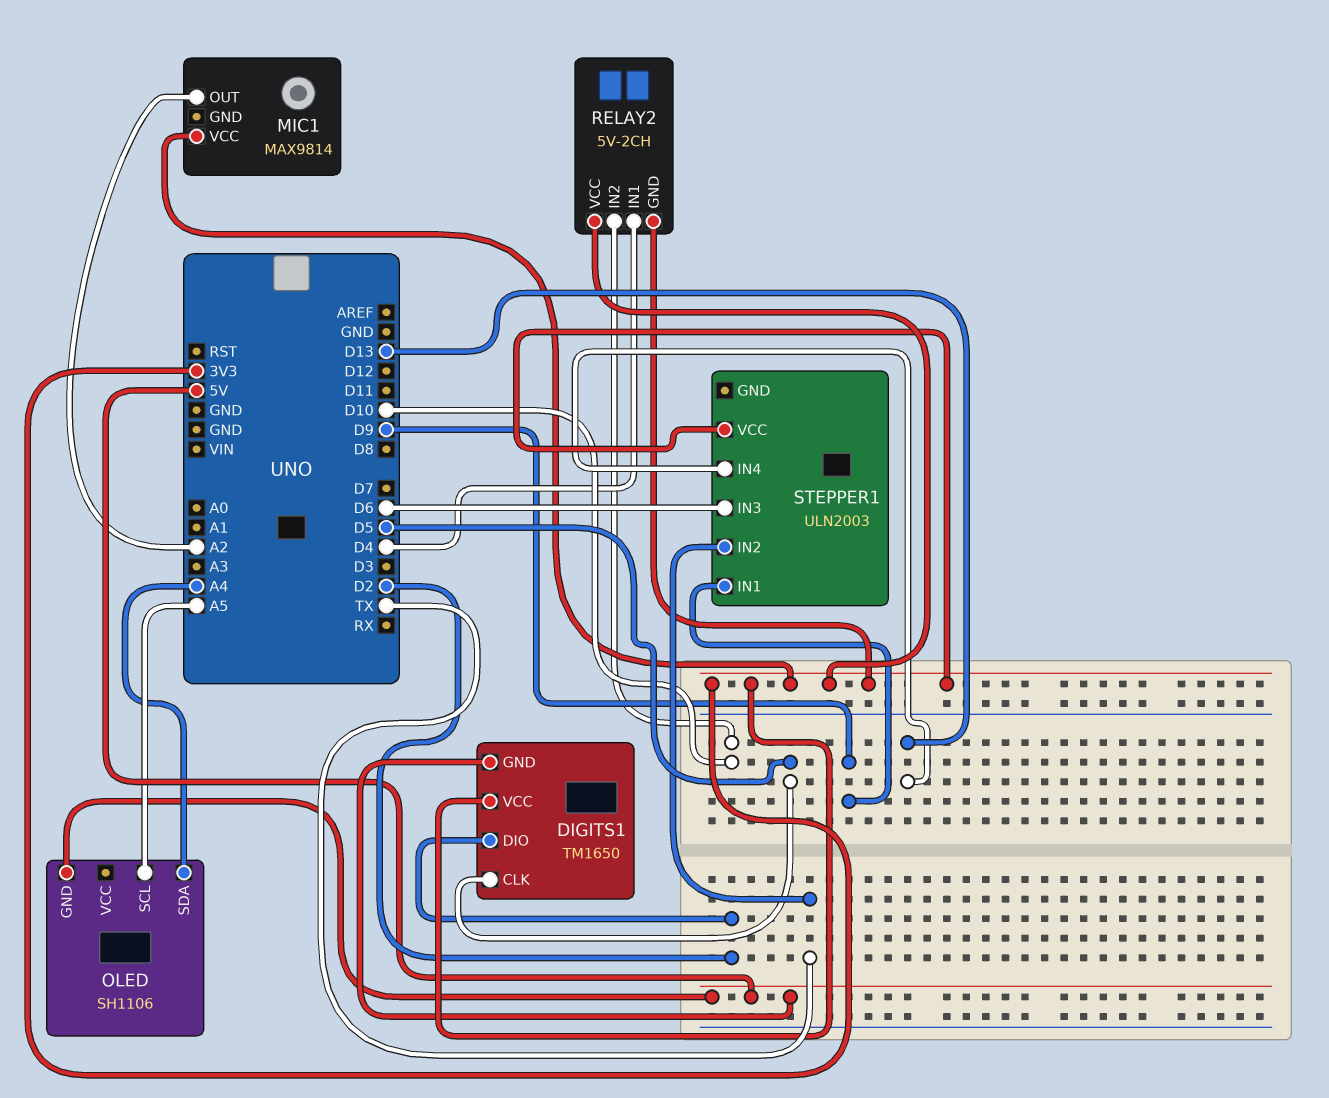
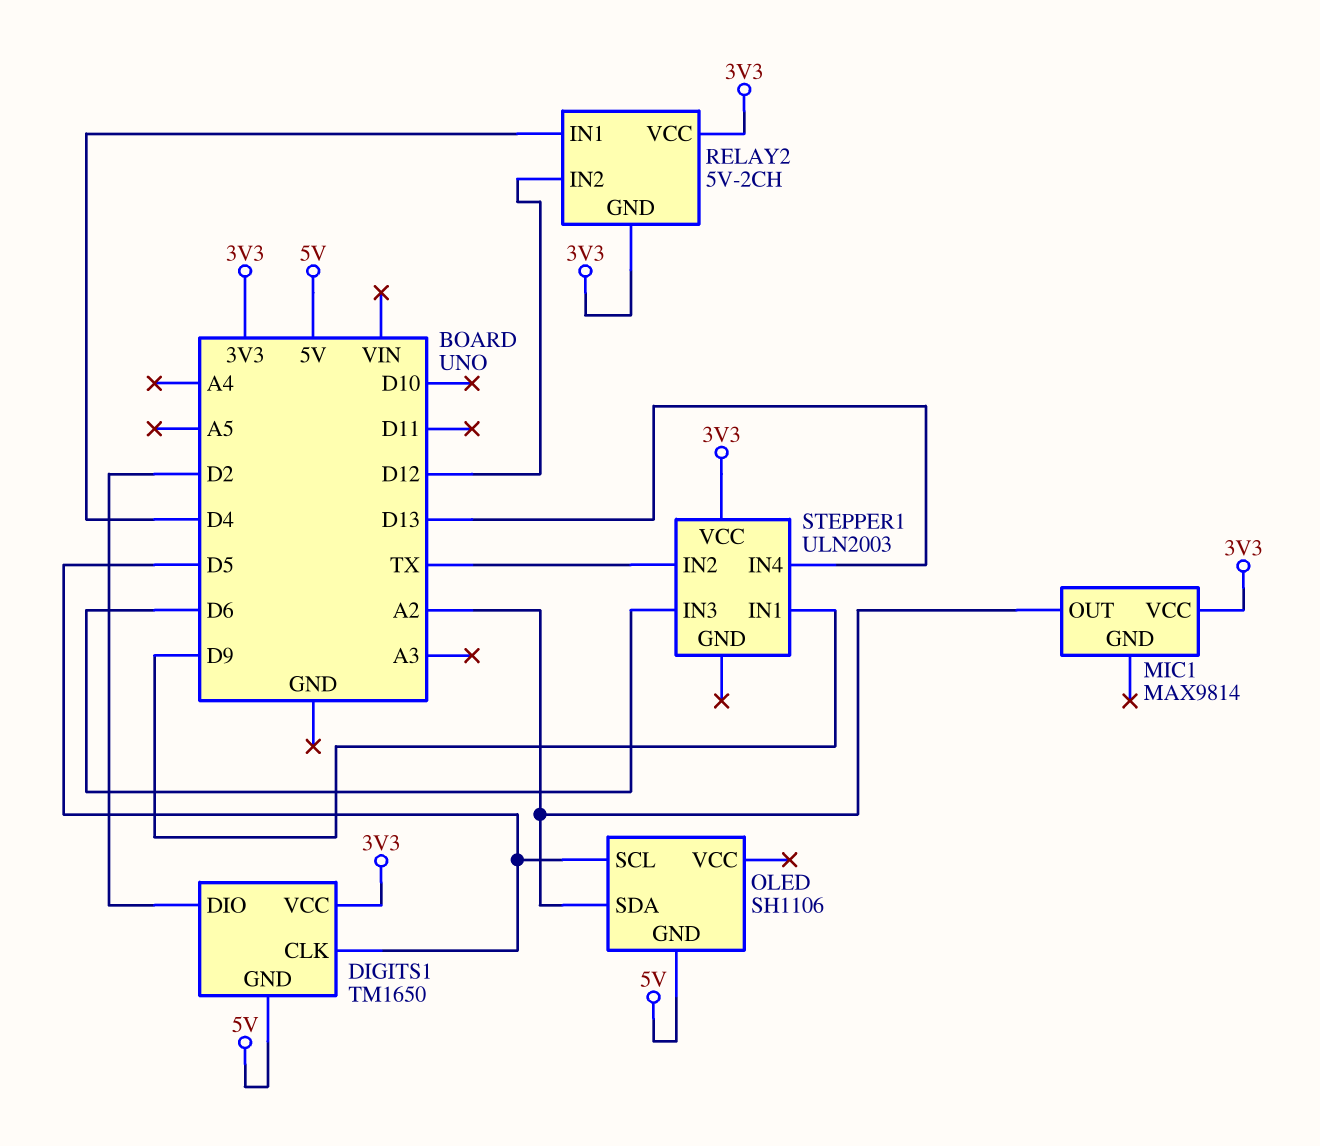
OLED pin SCL: A5 -> D5
OLED pin SDA: A4 -> A2
RELAY2 pin IN2: D10 -> D12

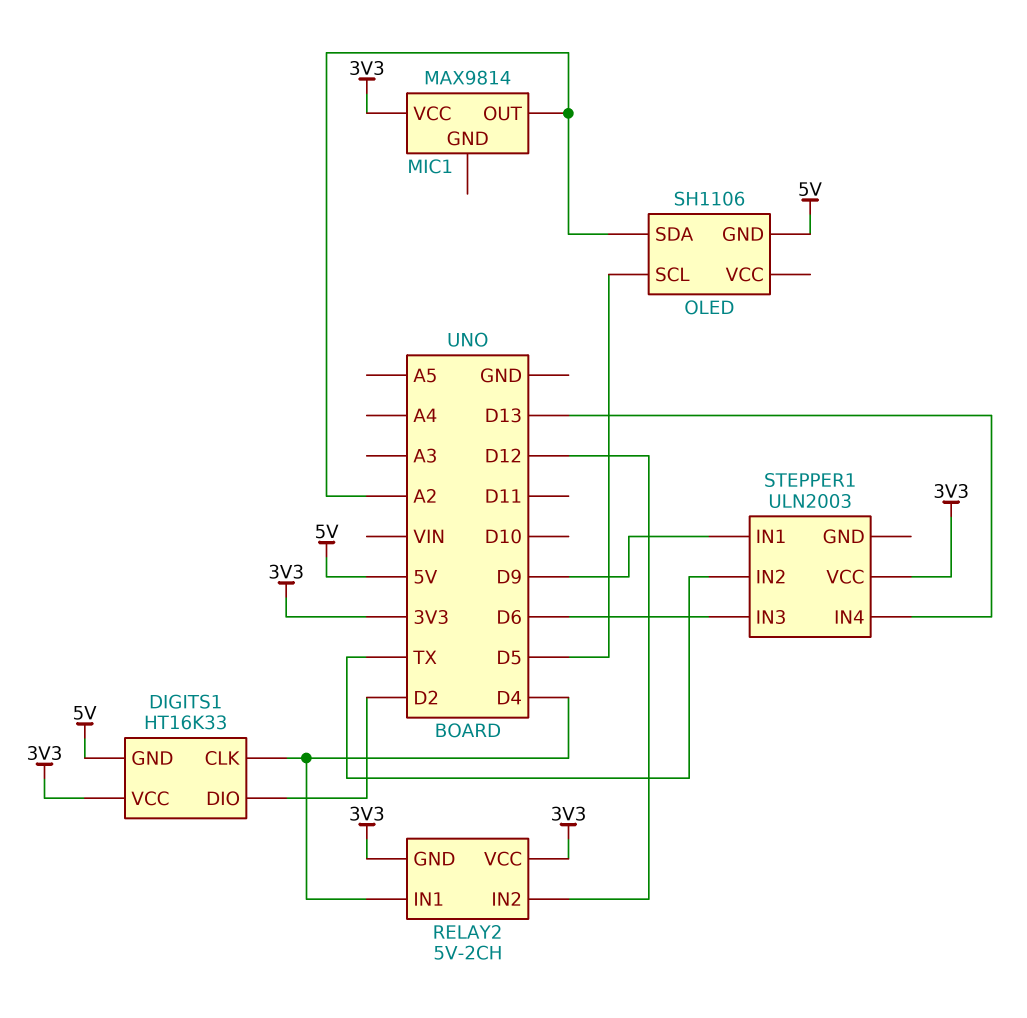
DIGITS1: TM1650 -> HT16K33
DIGITS1 pin CLK: D5 -> D4

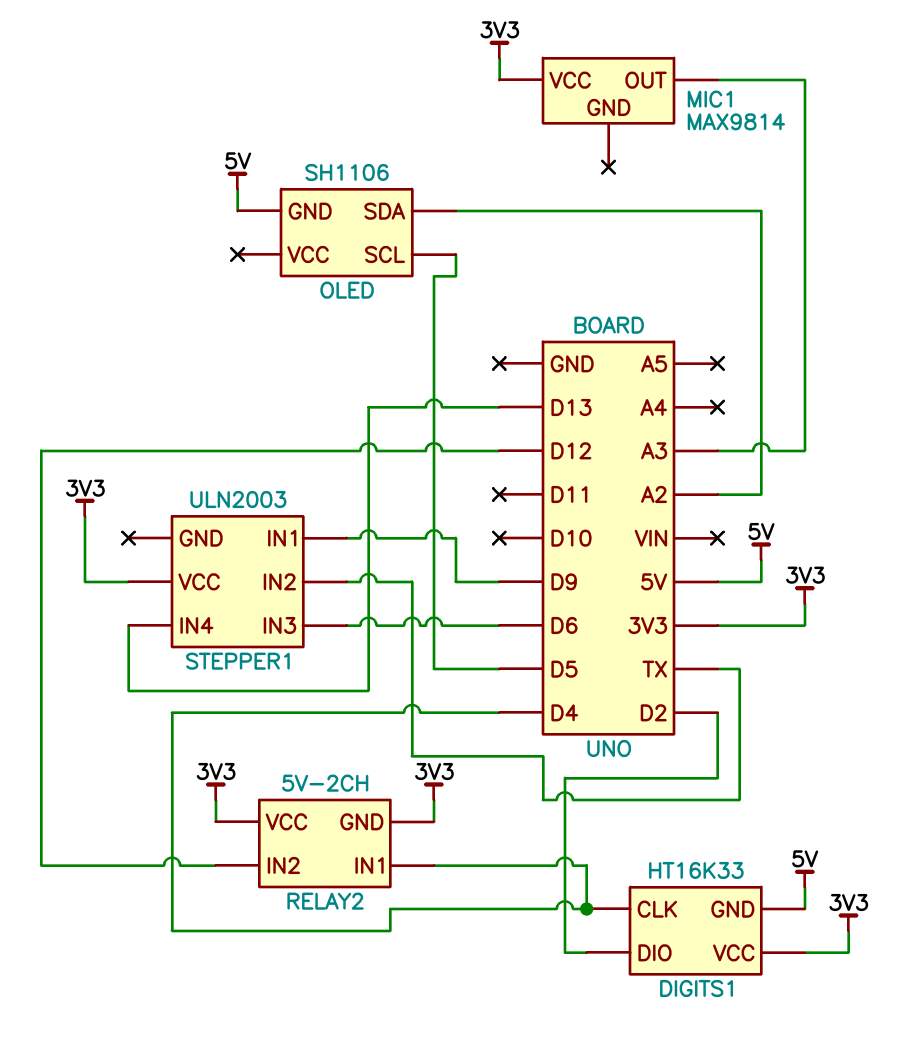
MIC1 pin OUT: A2 -> A3

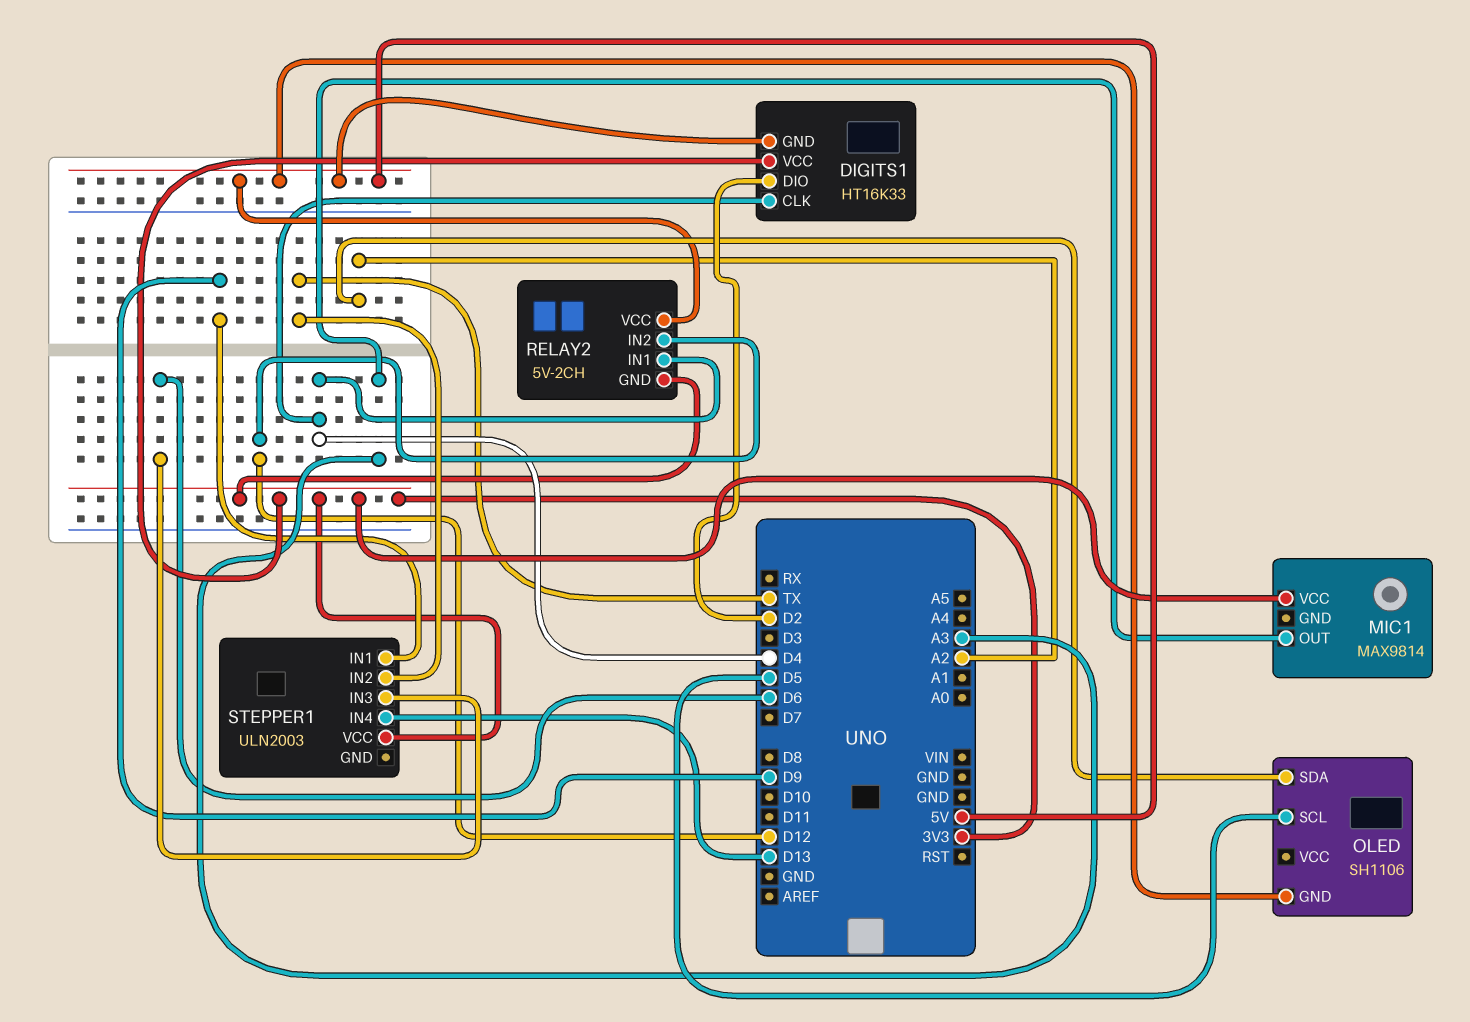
RELAY2 pin VCC: 3V3 -> 5V

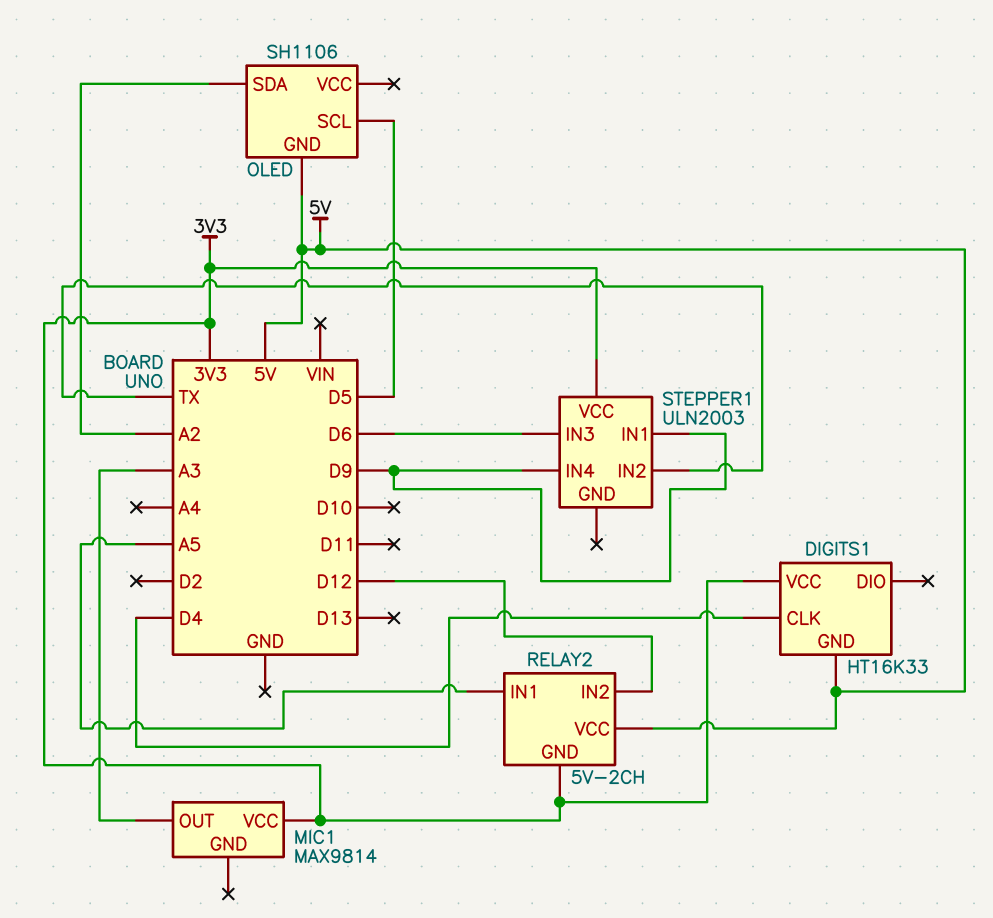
DIGITS1 pin DIO: D2 -> none
RELAY2 pin IN1: D4 -> A5
STEPPER1 pin IN4: D13 -> D9

